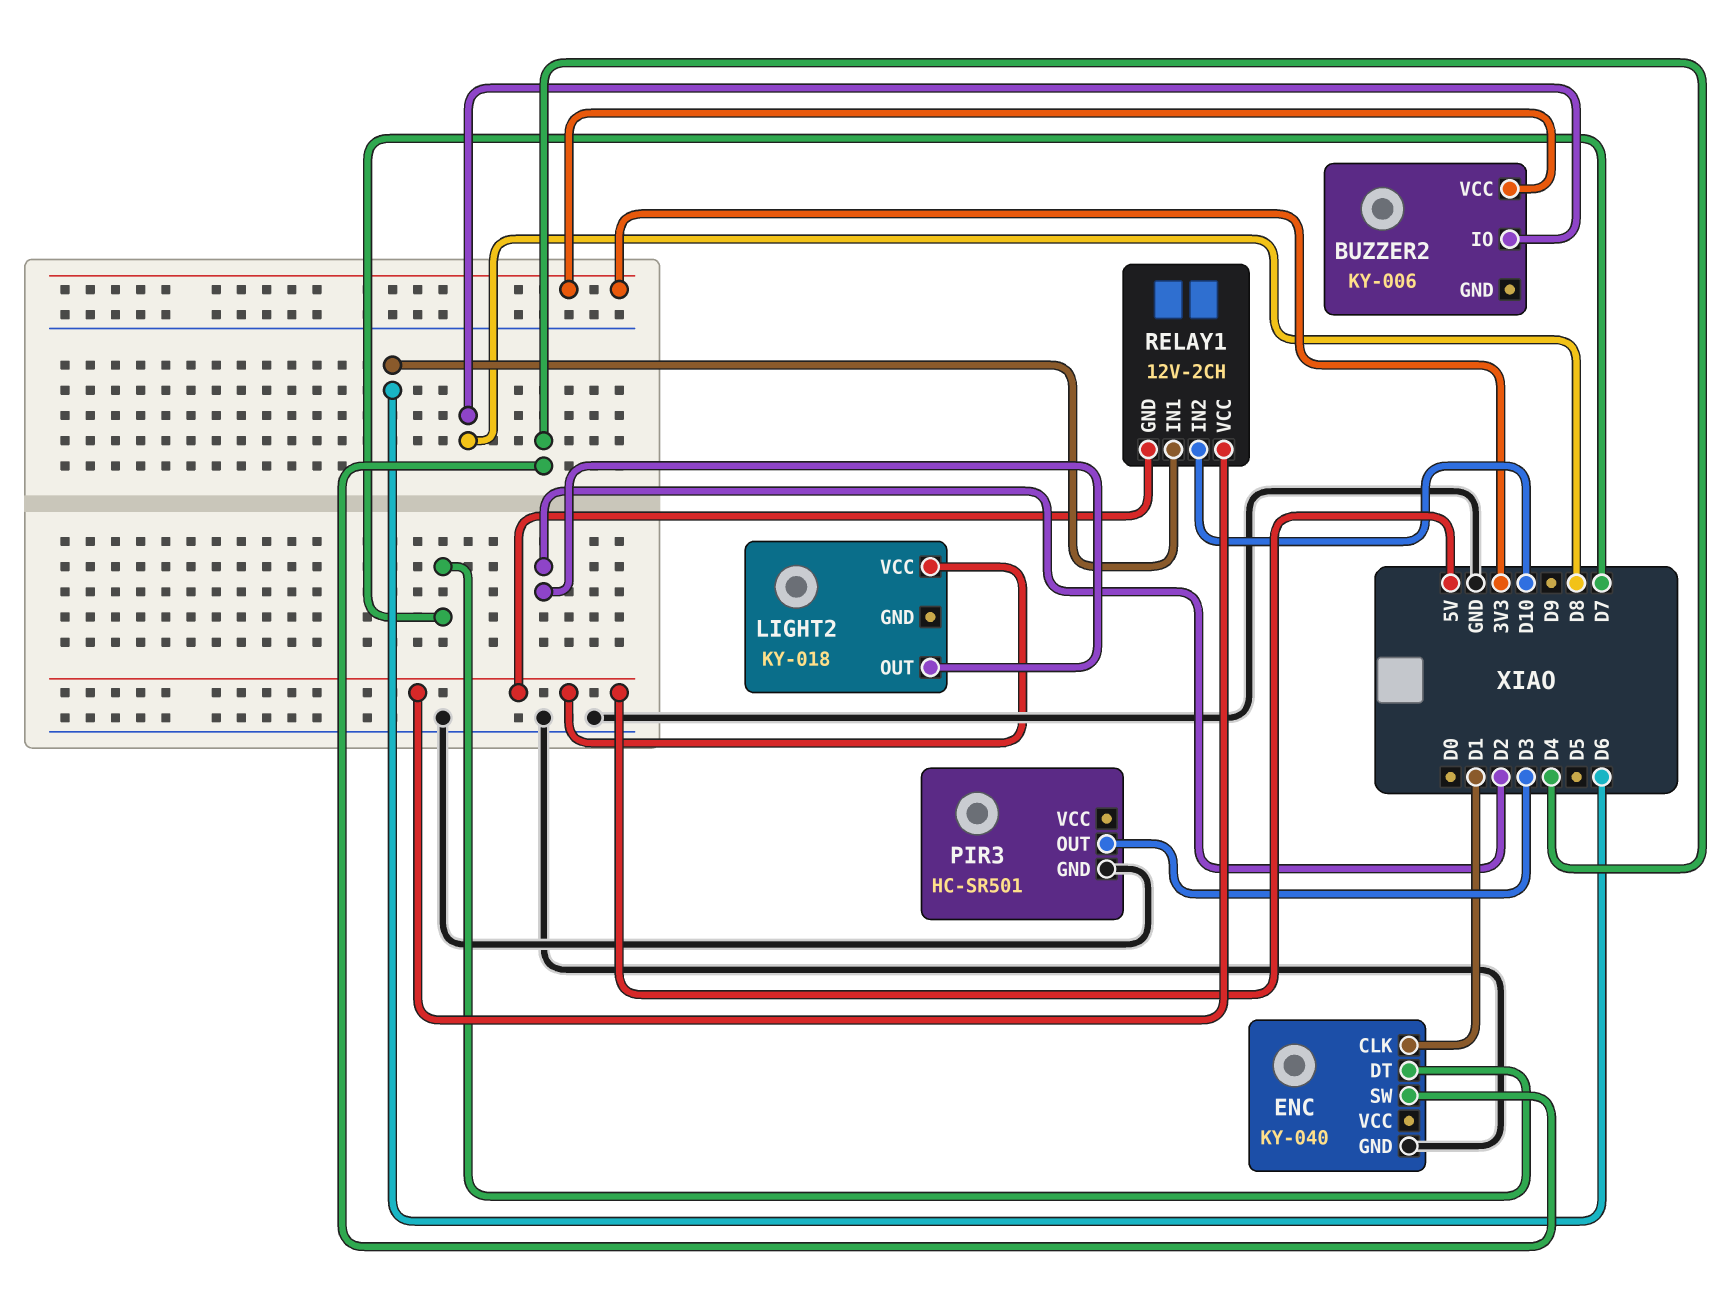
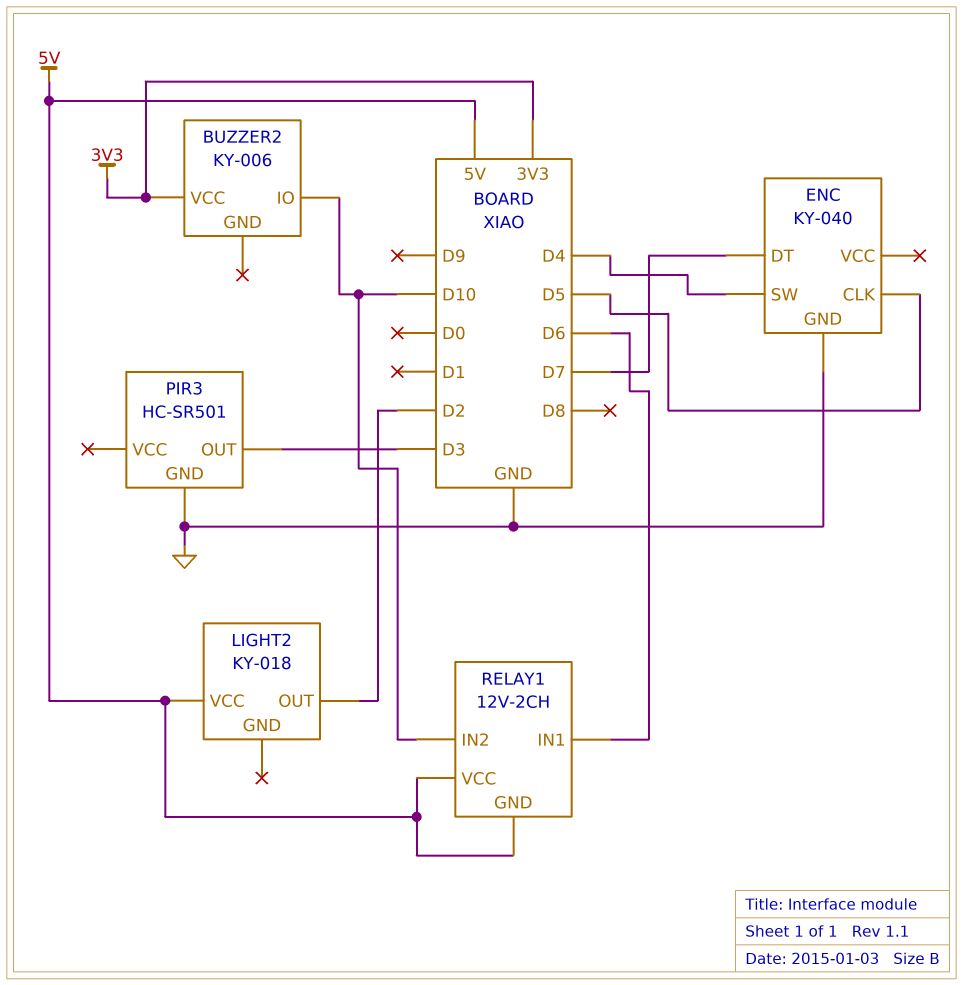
BUZZER2 pin IO: D8 -> D10
ENC pin CLK: D1 -> D5

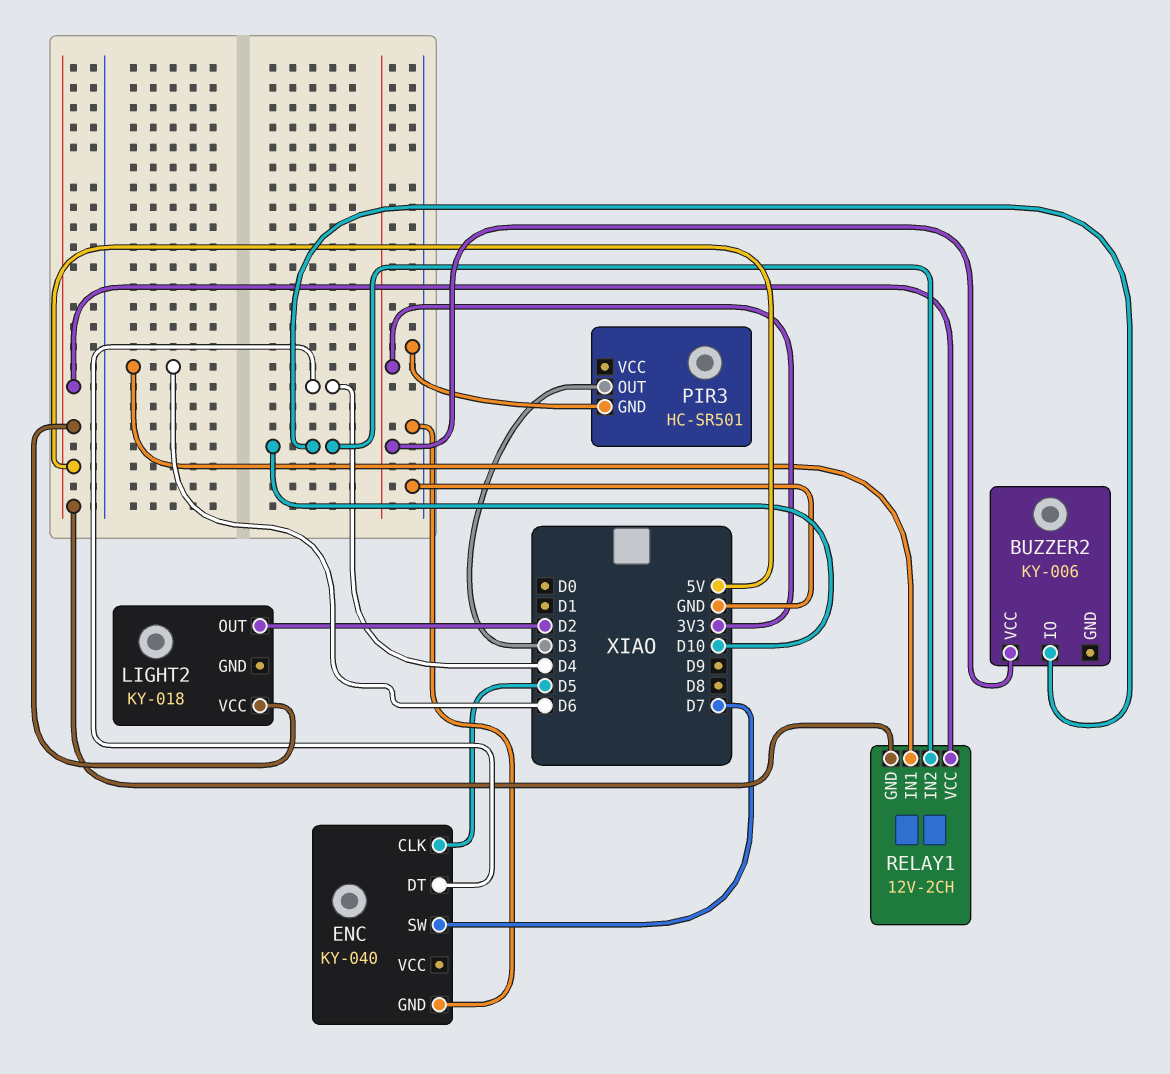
ENC pin DT: D7 -> D4
ENC pin SW: D4 -> D7

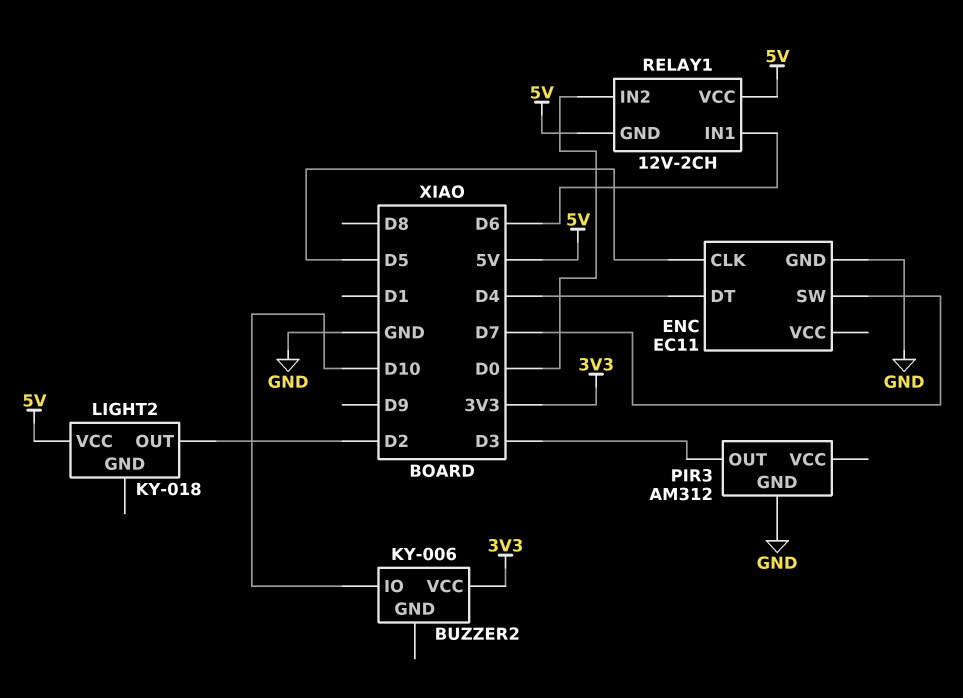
ENC: KY-040 -> EC11
PIR3: HC-SR501 -> AM312
RELAY1 pin IN2: D10 -> D0

